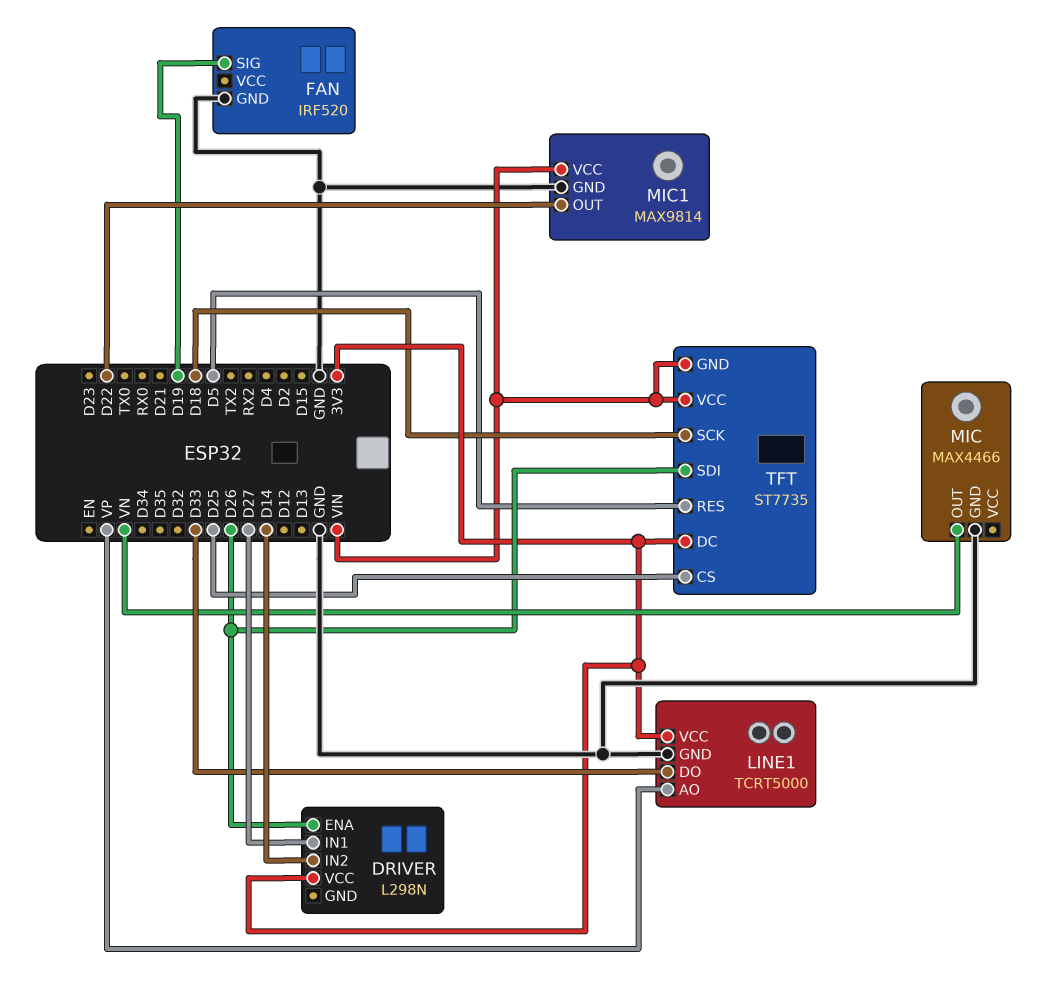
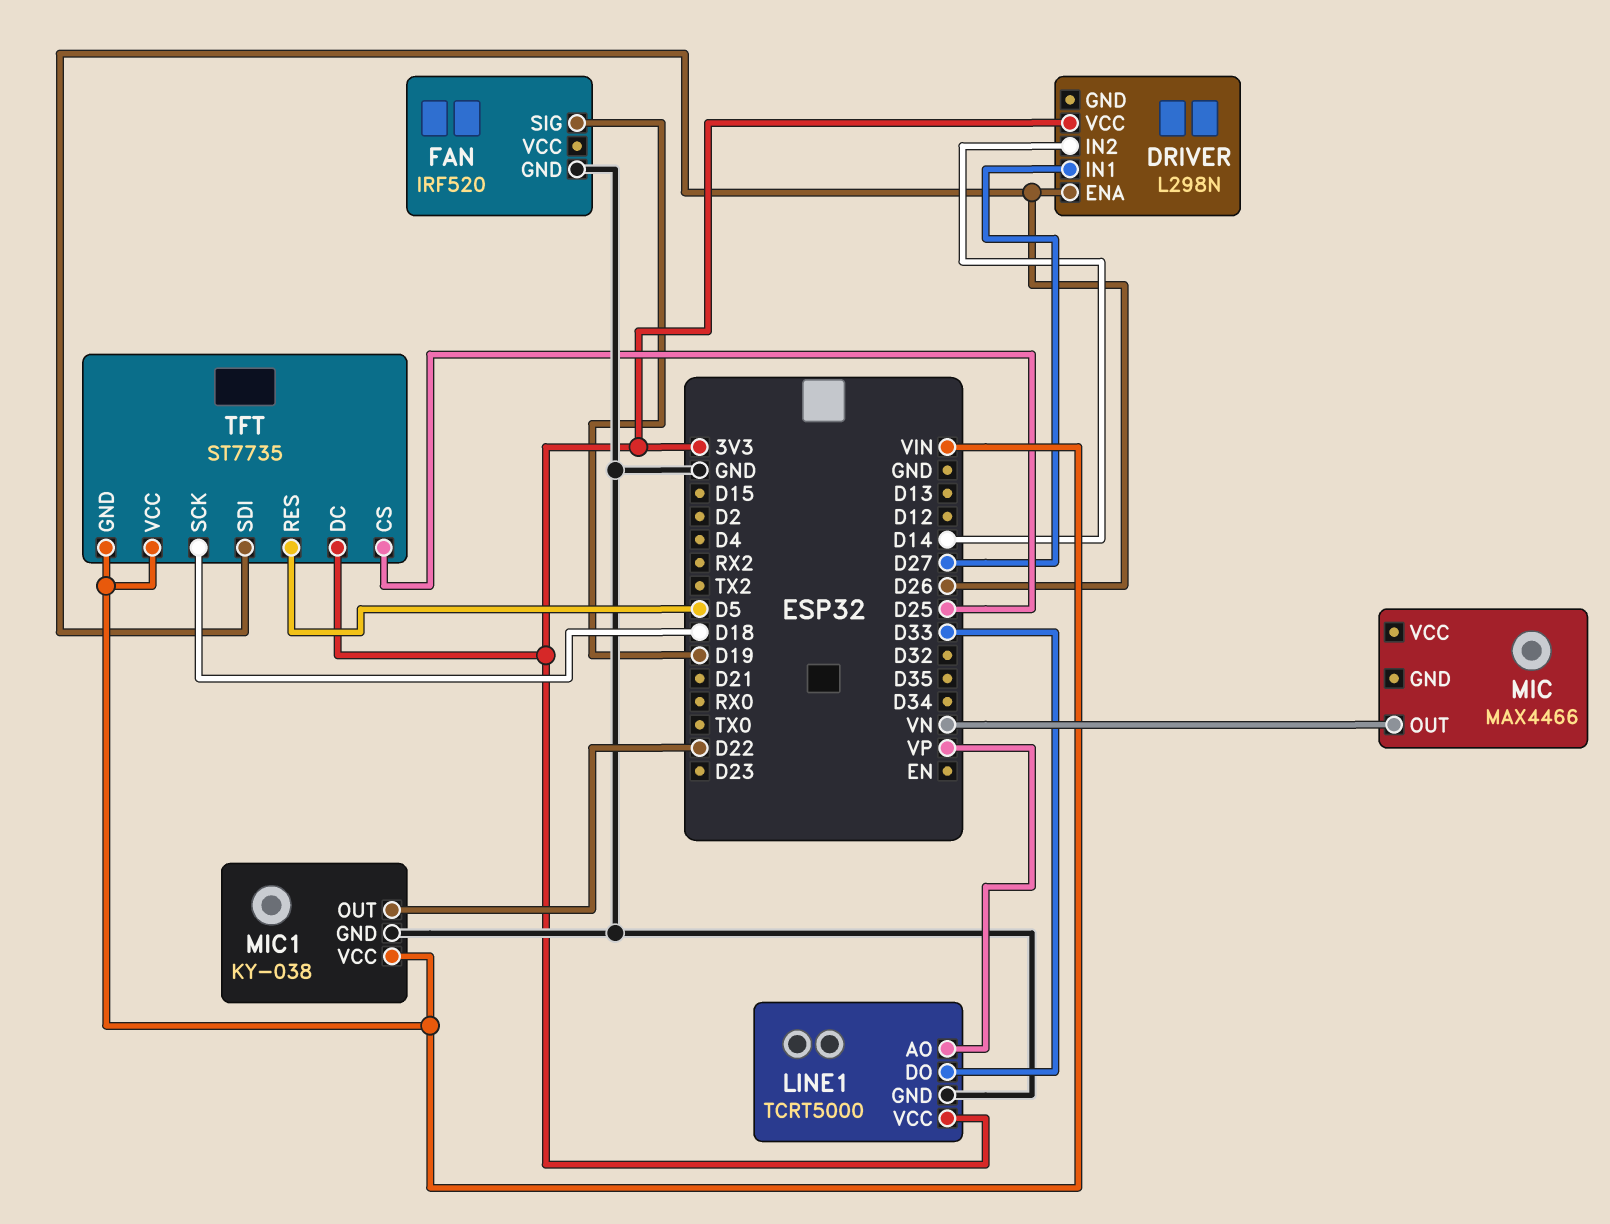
MIC pin GND: GND -> none
MIC1: MAX9814 -> KY-038

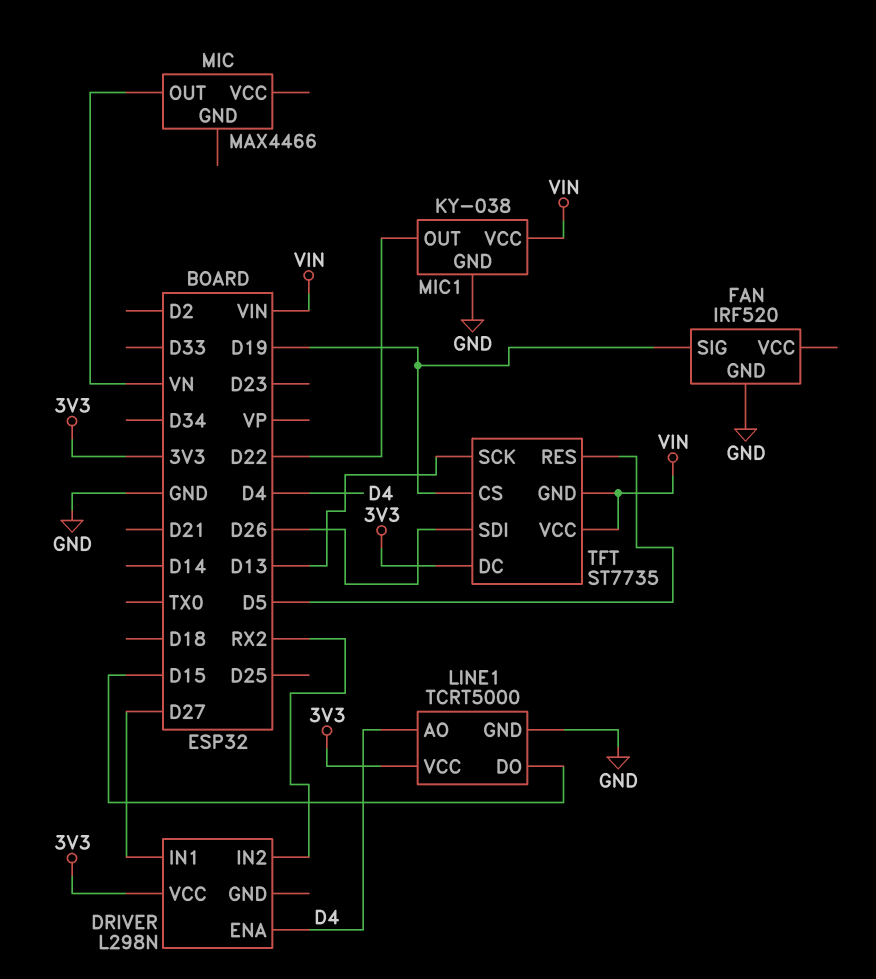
DRIVER pin ENA: D26 -> D4
DRIVER pin IN2: D14 -> RX2
LINE1 pin AO: VP -> D4
LINE1 pin DO: D33 -> D15
TFT pin CS: D25 -> D19
TFT pin SCK: D18 -> D13

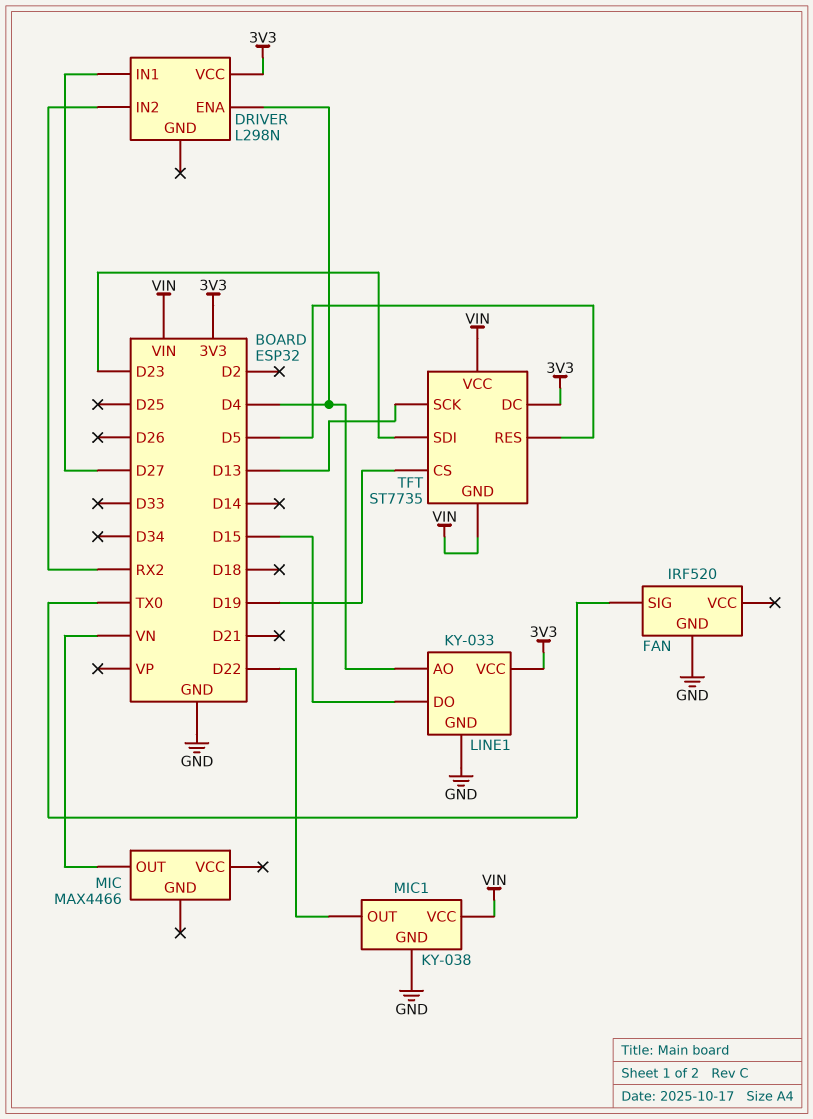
FAN pin SIG: D19 -> TX0
LINE1: TCRT5000 -> KY-033
TFT pin SDI: D26 -> D23

